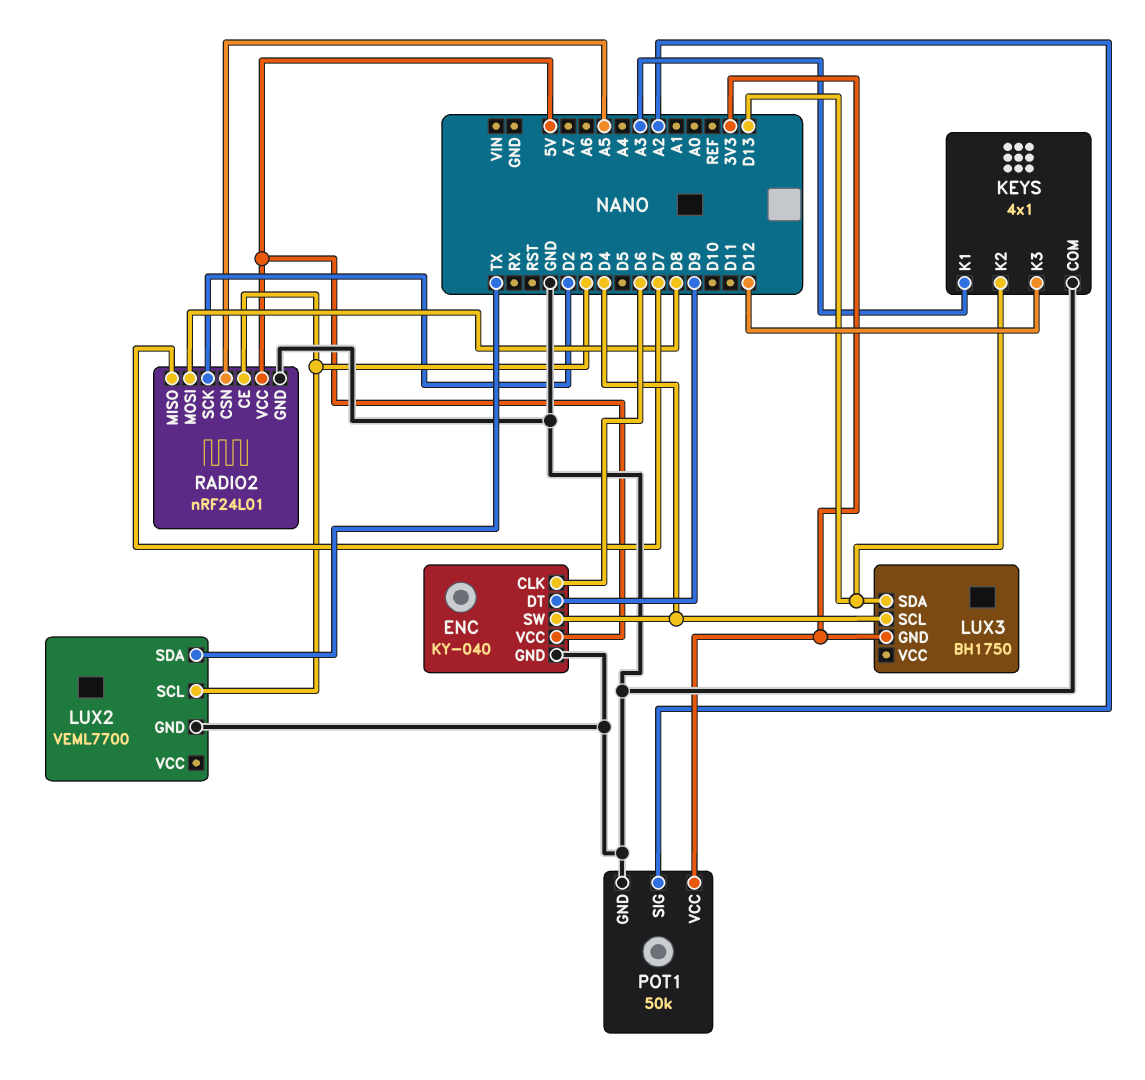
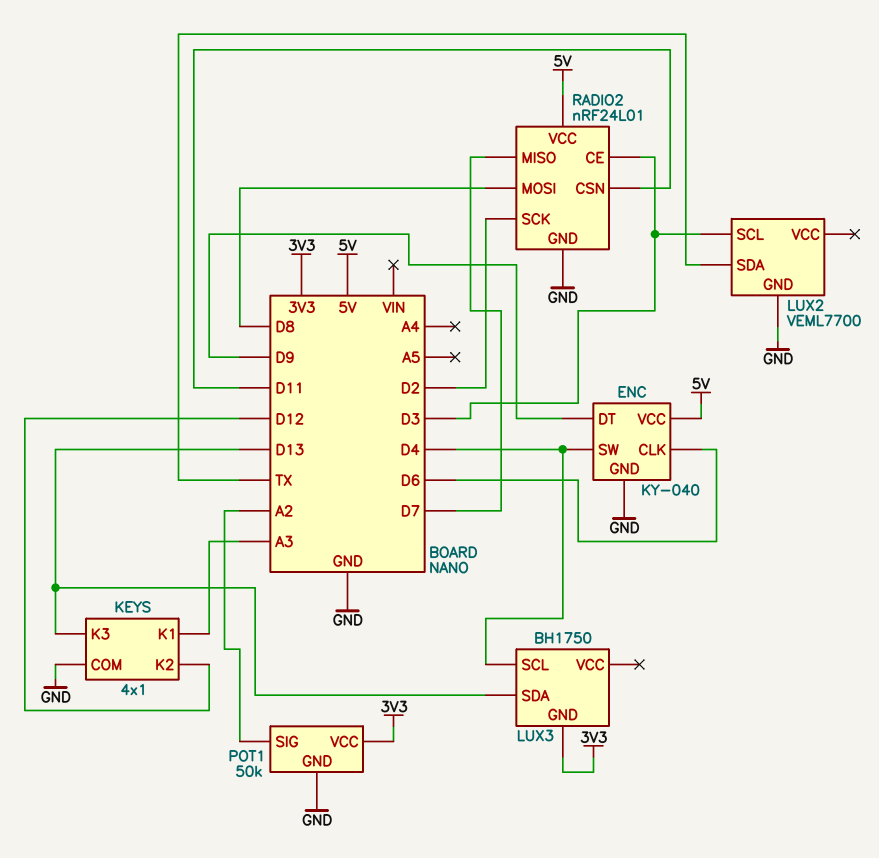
KEYS pin K2: D13 -> D12
KEYS pin K3: D12 -> D13
RADIO2 pin CSN: A5 -> D11

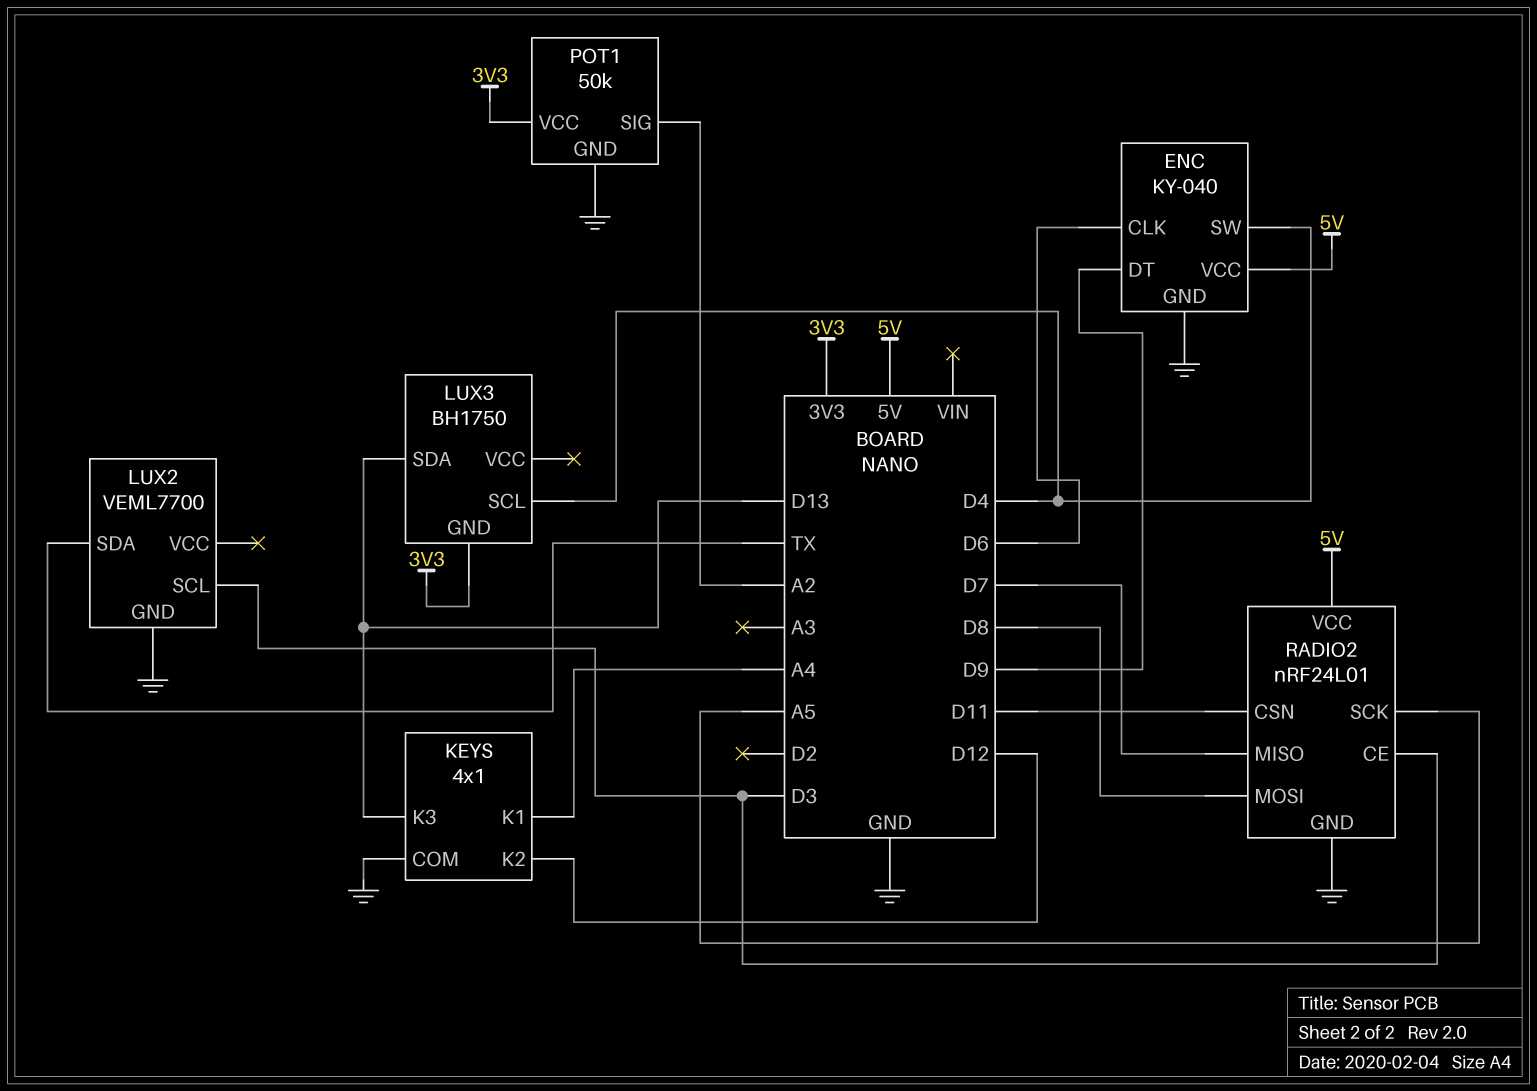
KEYS pin K1: A3 -> A4
RADIO2 pin SCK: D2 -> A5

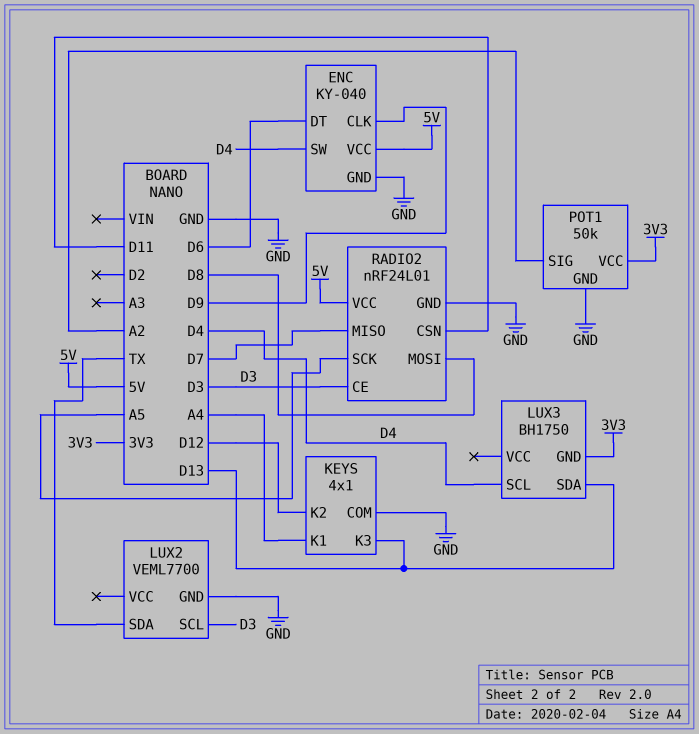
ENC pin CLK: D6 -> D9
ENC pin DT: D9 -> D6

